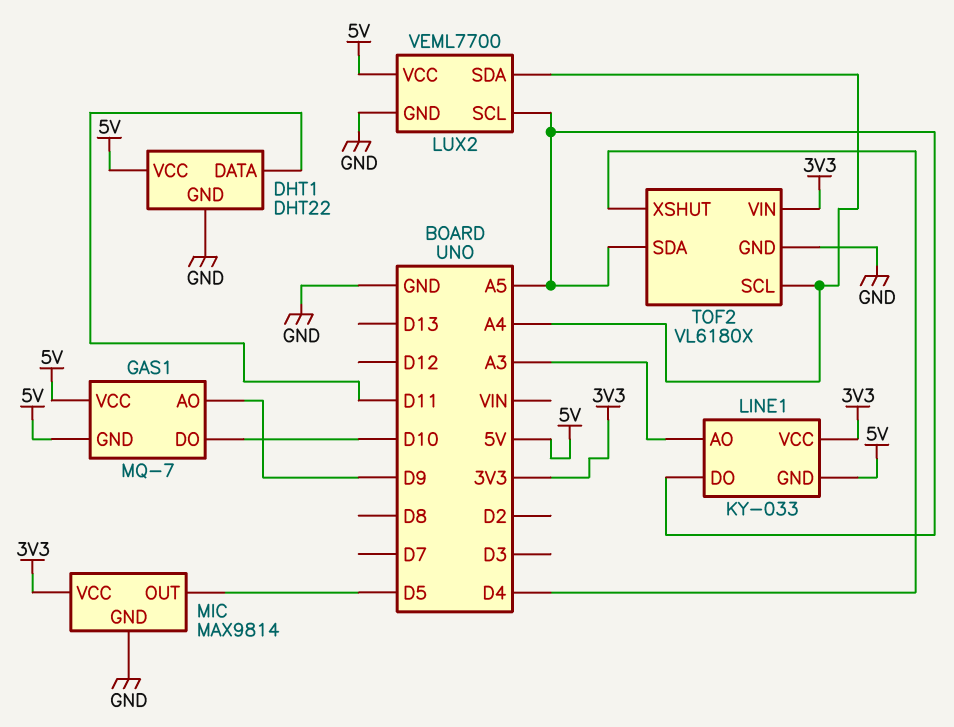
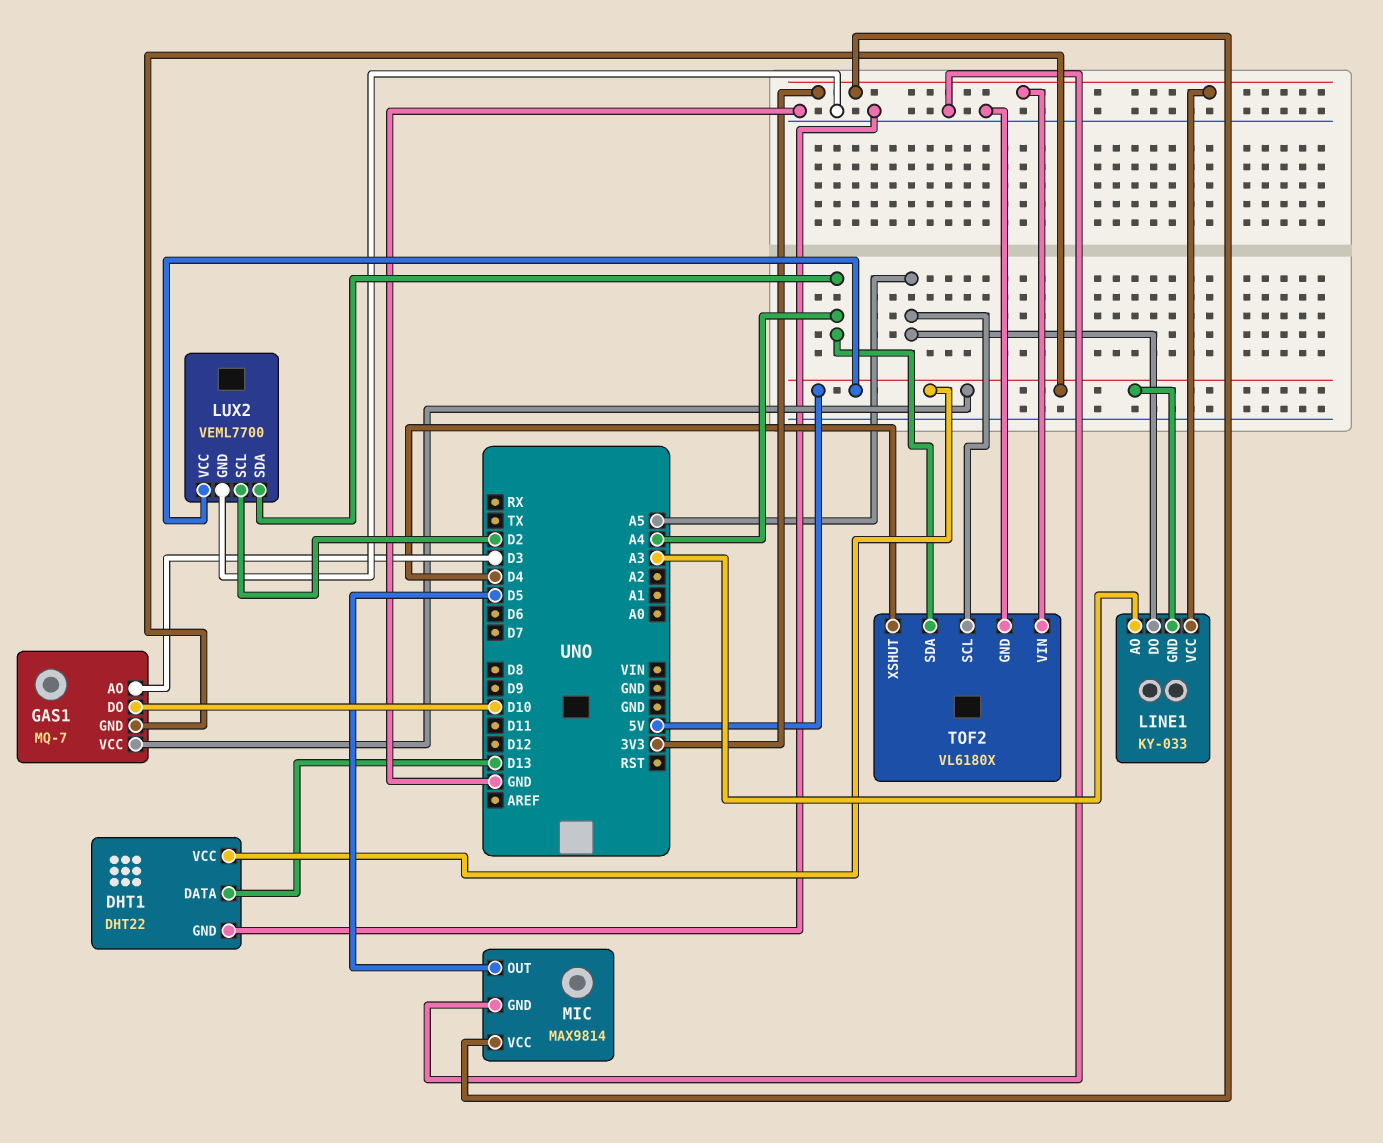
DHT1 pin DATA: D11 -> D13
GAS1 pin AO: D9 -> D3
LUX2 pin SCL: A5 -> D2
TOF2 pin SCL: A4 -> A5
TOF2 pin SDA: A5 -> A4

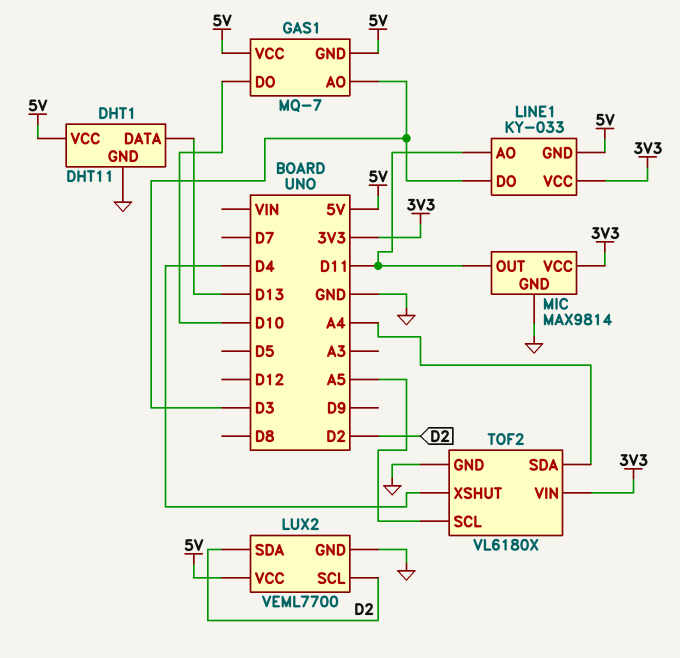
DHT1: DHT22 -> DHT11
LINE1 pin AO: A3 -> D11
LINE1 pin DO: A5 -> D3
LUX2 pin SDA: A4 -> D2
MIC pin OUT: D5 -> D11

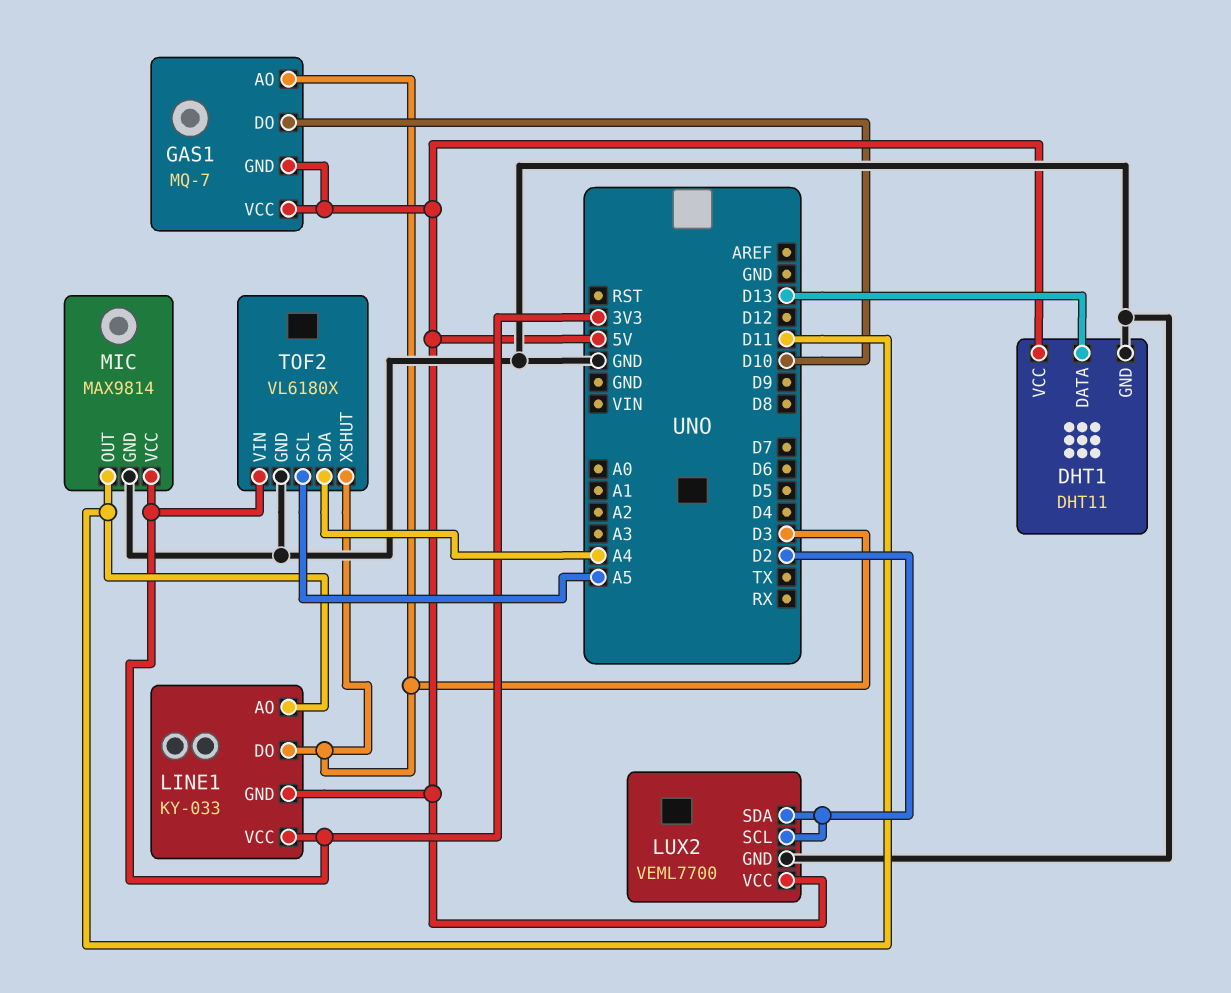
TOF2 pin XSHUT: D4 -> D3

